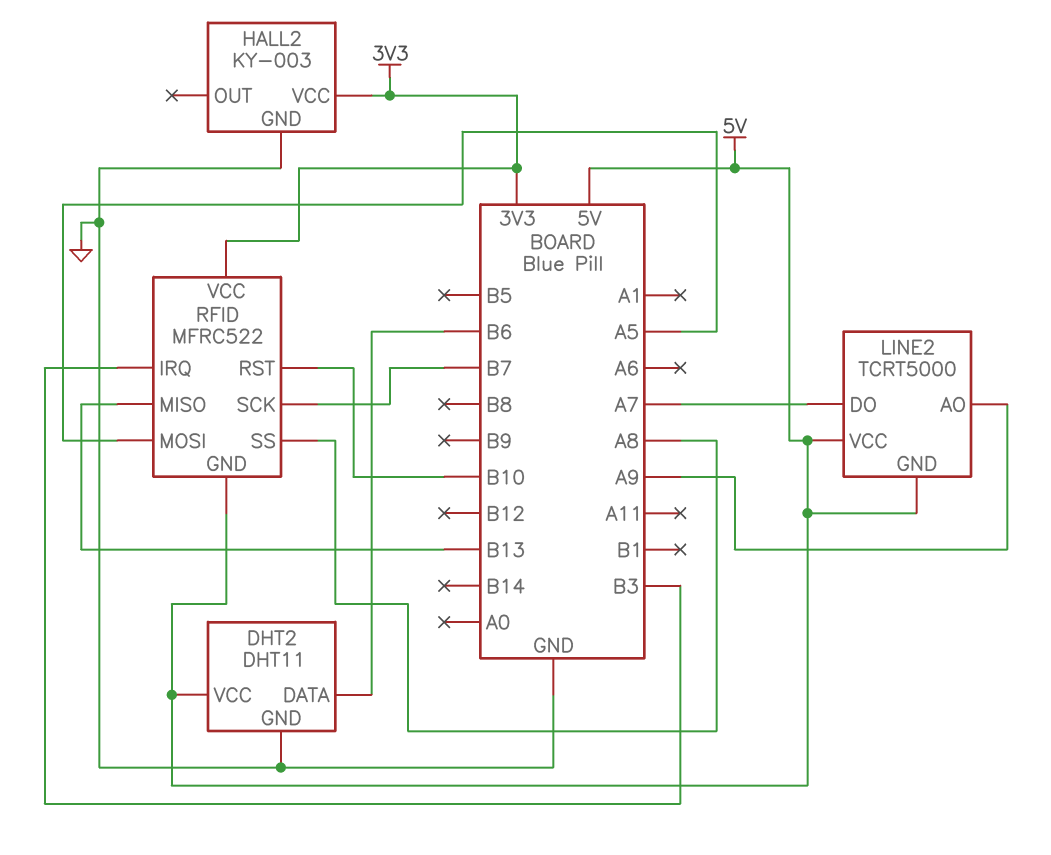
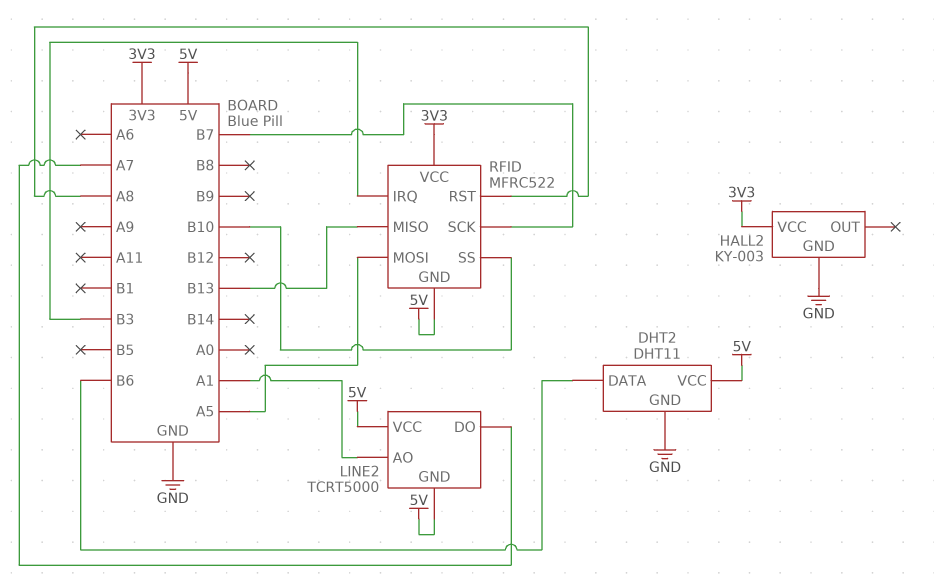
LINE2 pin AO: A9 -> A1
RFID pin RST: B10 -> A8
RFID pin SS: A8 -> B10

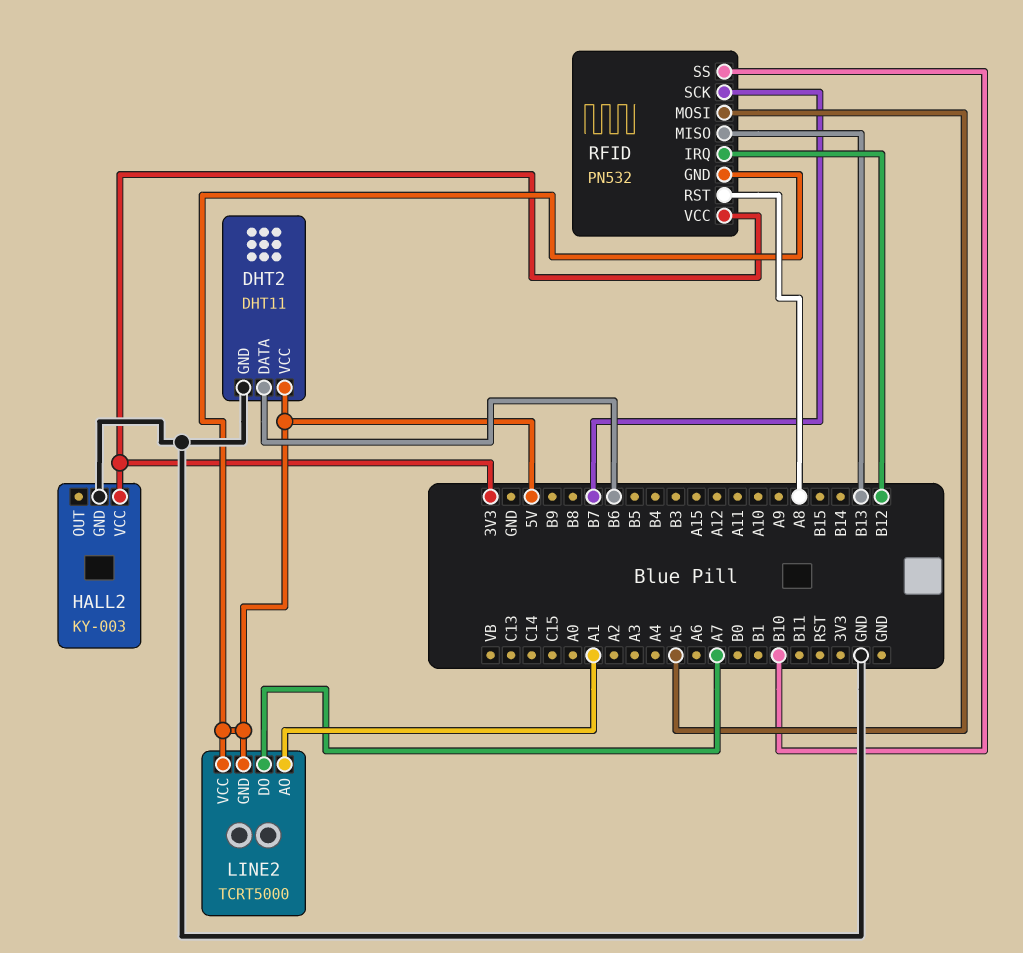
RFID: MFRC522 -> PN532
RFID pin IRQ: B3 -> B12

